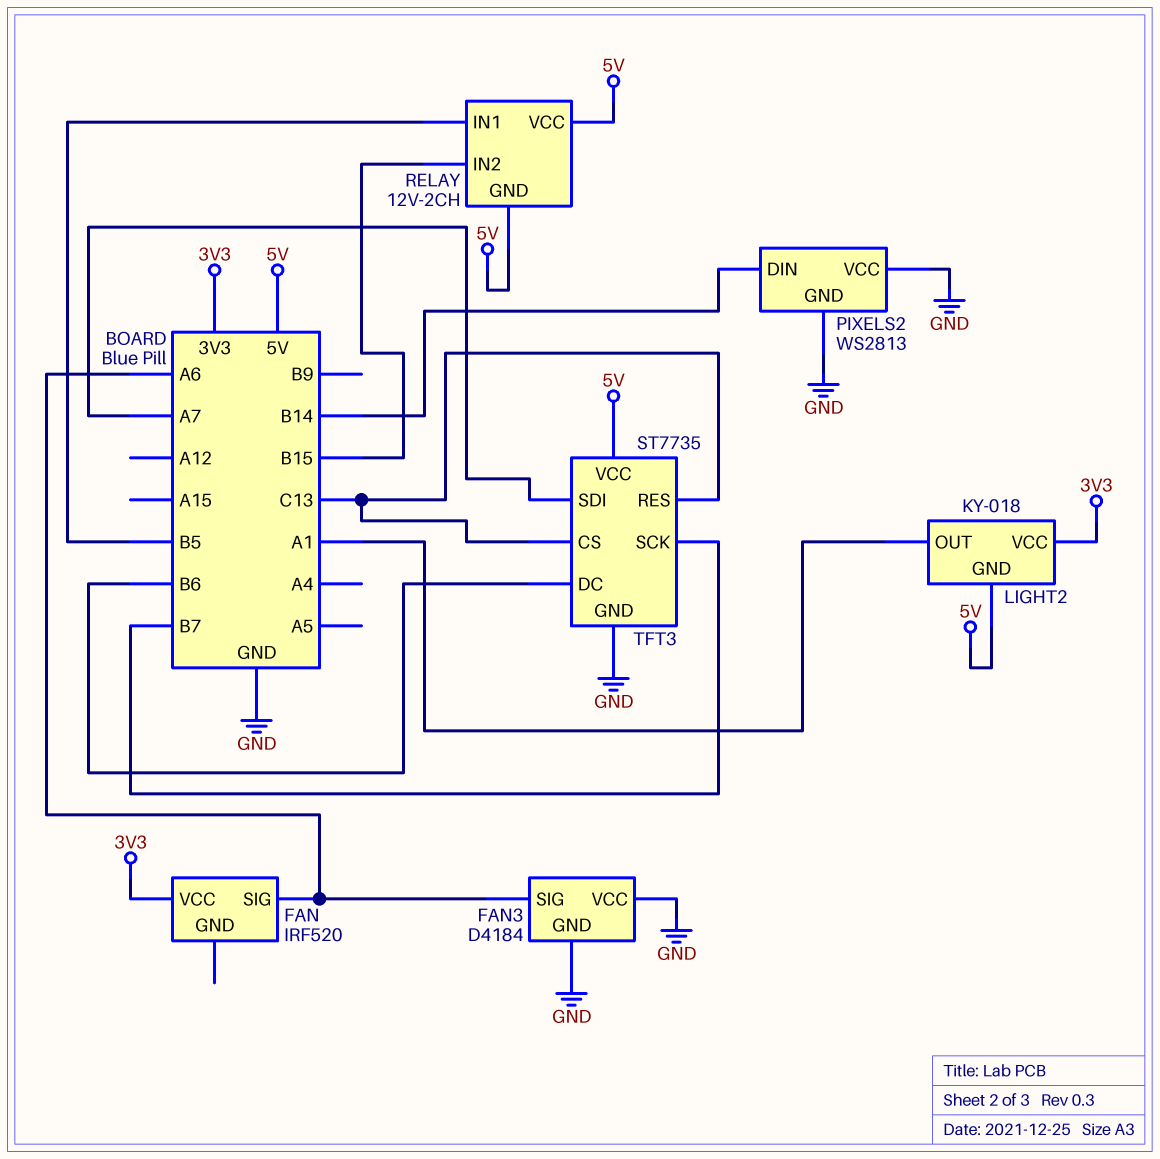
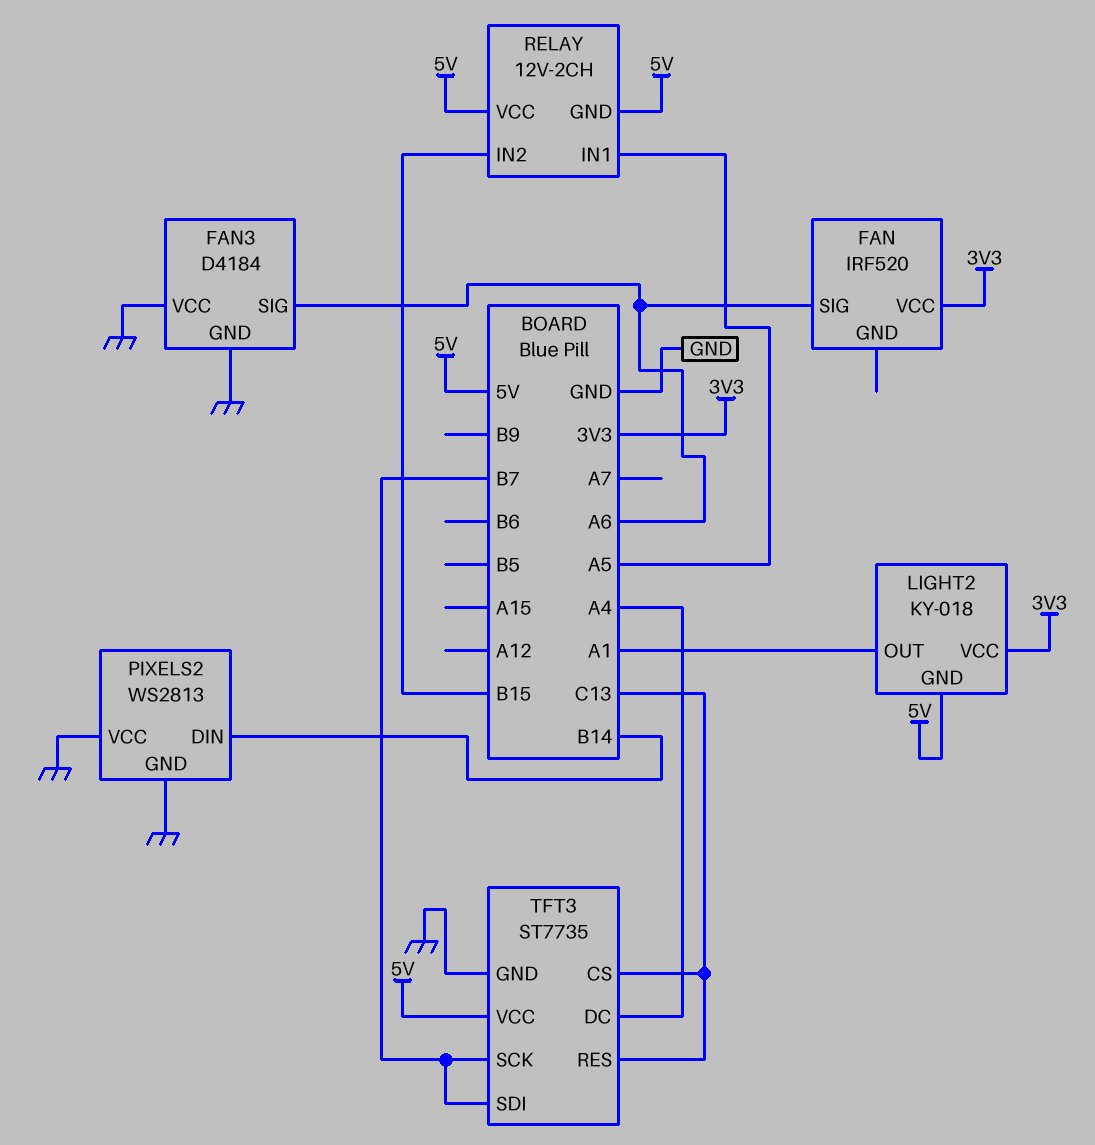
RELAY pin IN1: B5 -> A5
TFT3 pin DC: B6 -> A4
TFT3 pin SDI: A7 -> B7

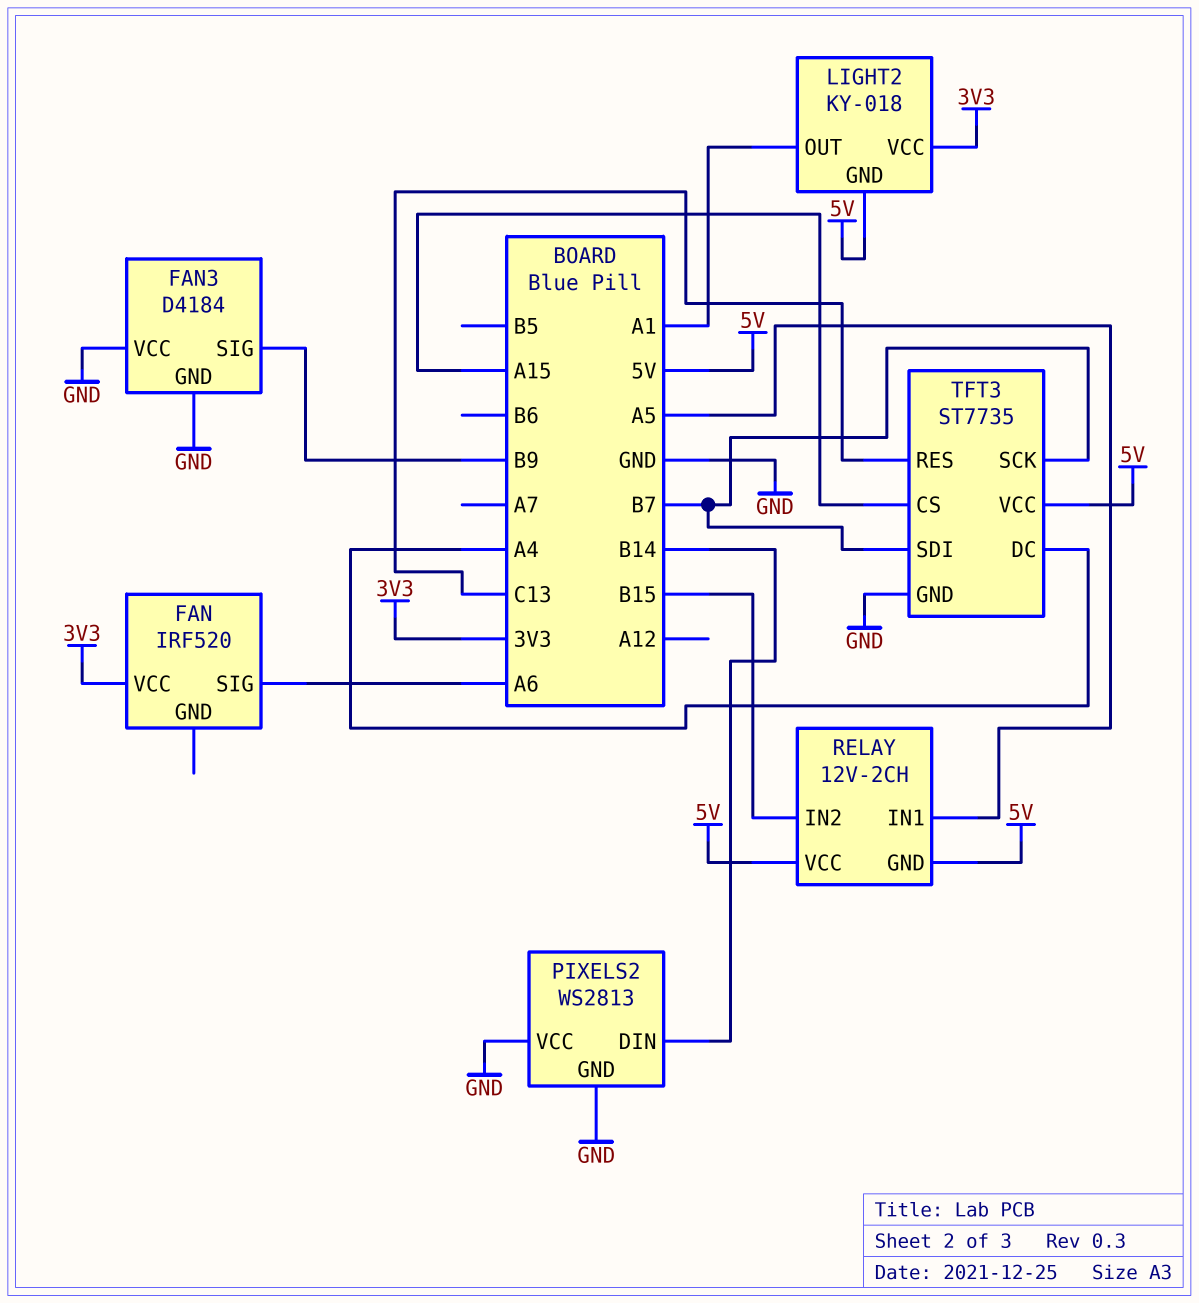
FAN3 pin SIG: A6 -> B9
TFT3 pin CS: C13 -> A15

